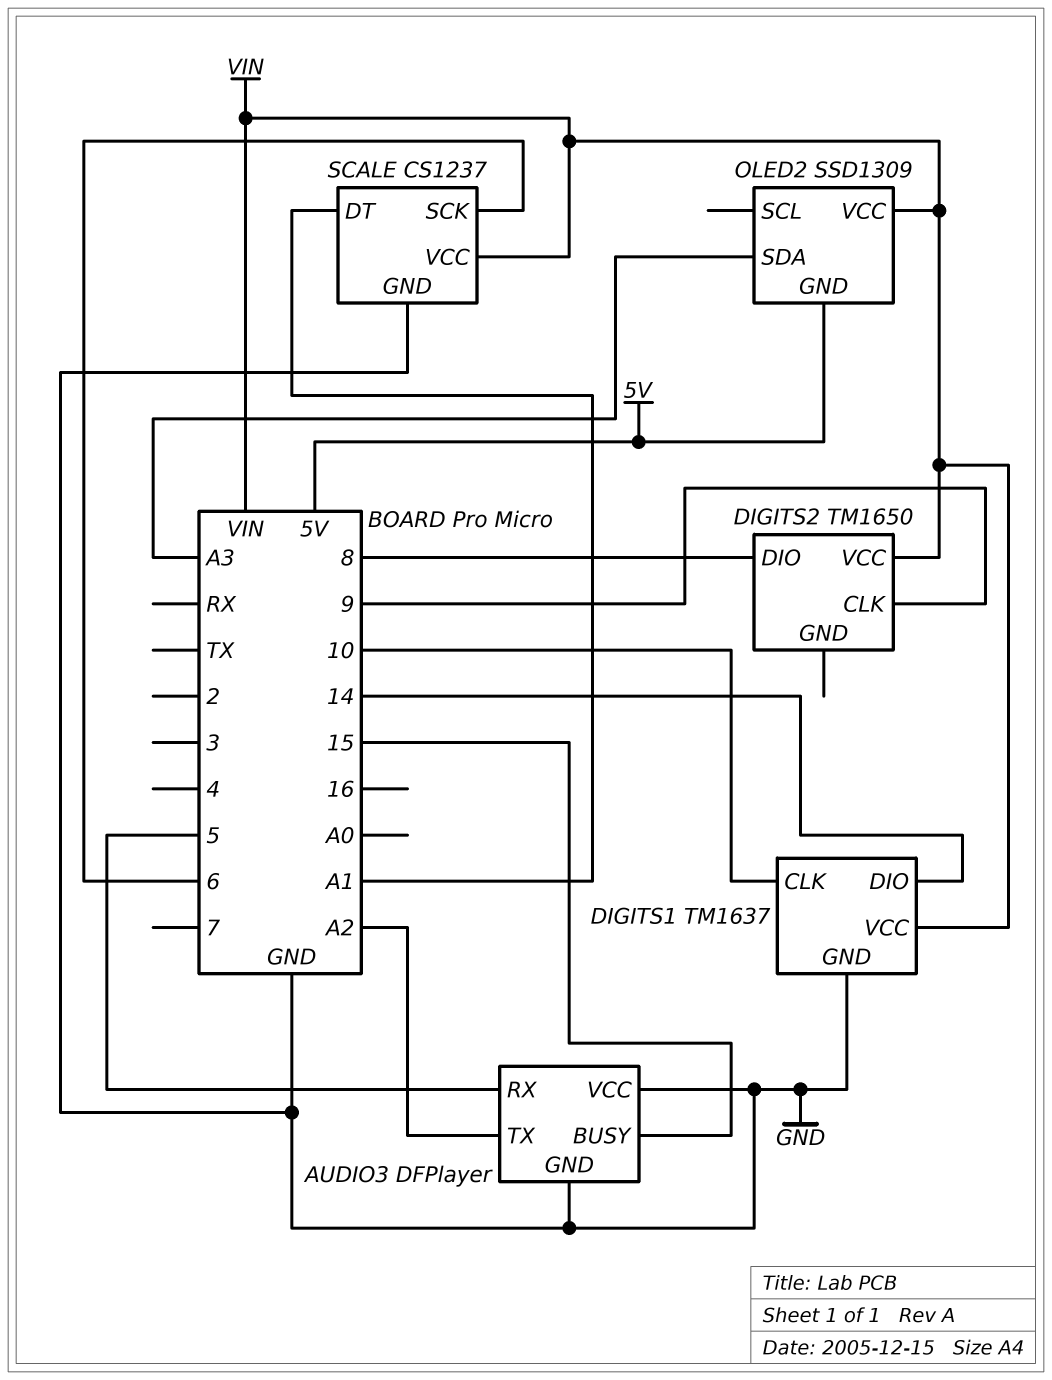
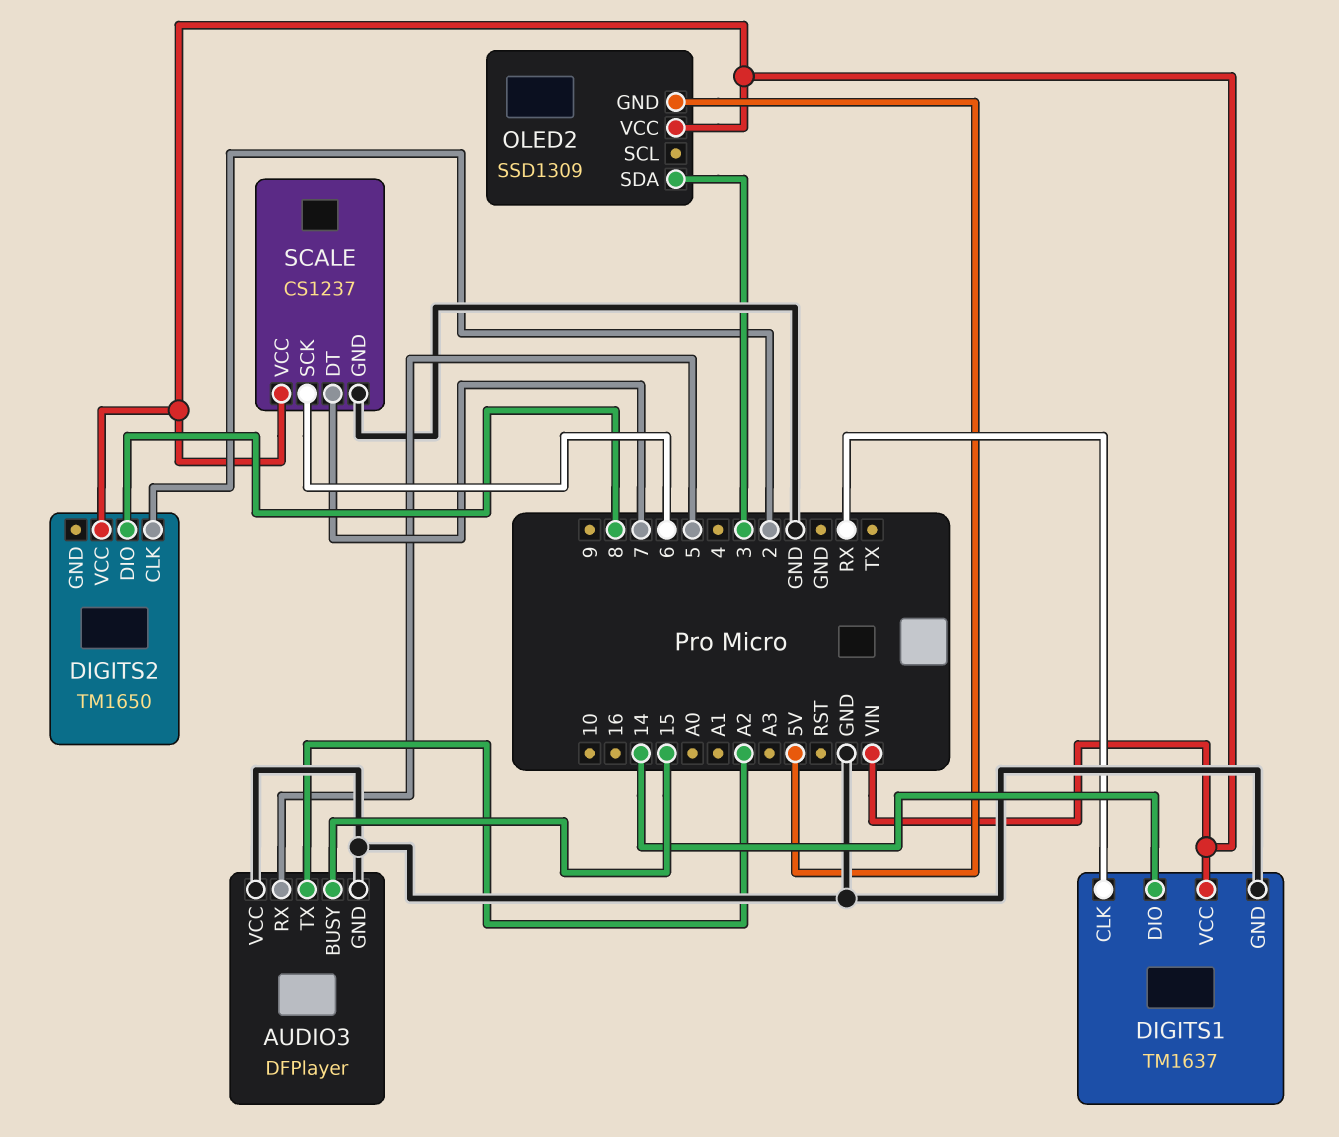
DIGITS1 pin CLK: 10 -> RX
DIGITS2 pin CLK: 9 -> 2
OLED2 pin SDA: A3 -> 3
SCALE pin DT: A1 -> 7

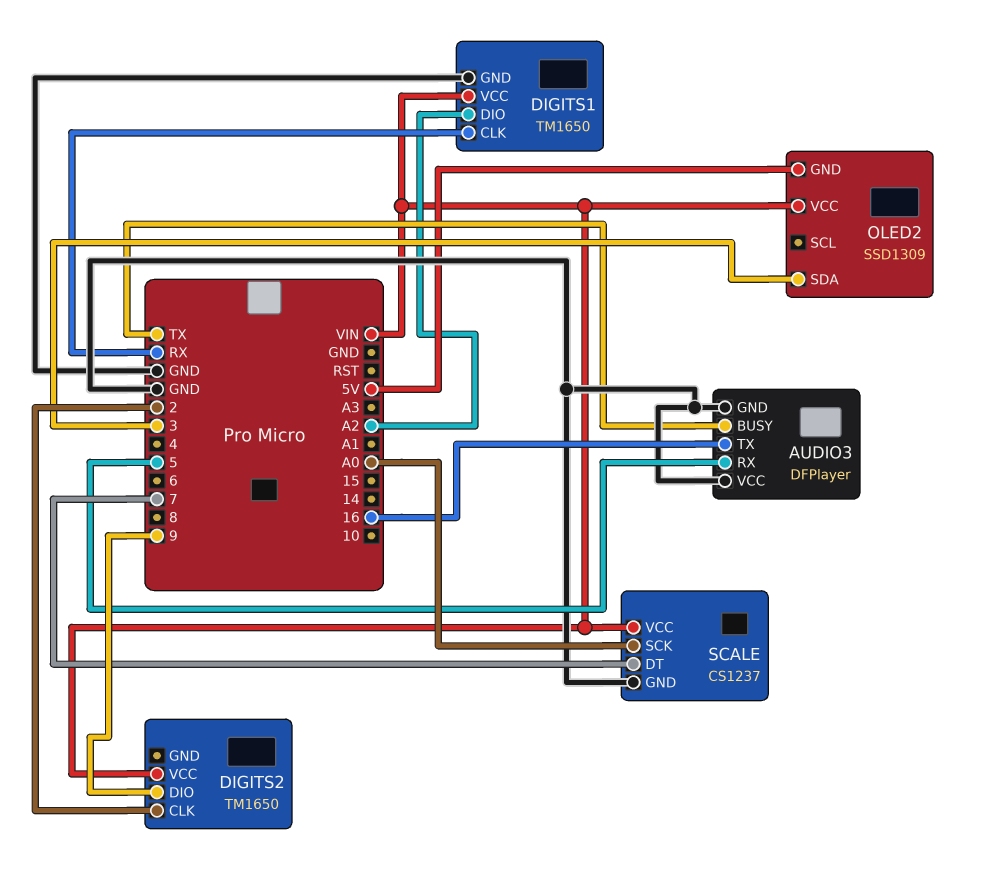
AUDIO3 pin BUSY: 15 -> TX
AUDIO3 pin TX: A2 -> 16
DIGITS1: TM1637 -> TM1650
DIGITS1 pin DIO: 14 -> A2
DIGITS2 pin DIO: 8 -> 9
SCALE pin SCK: 6 -> A0

